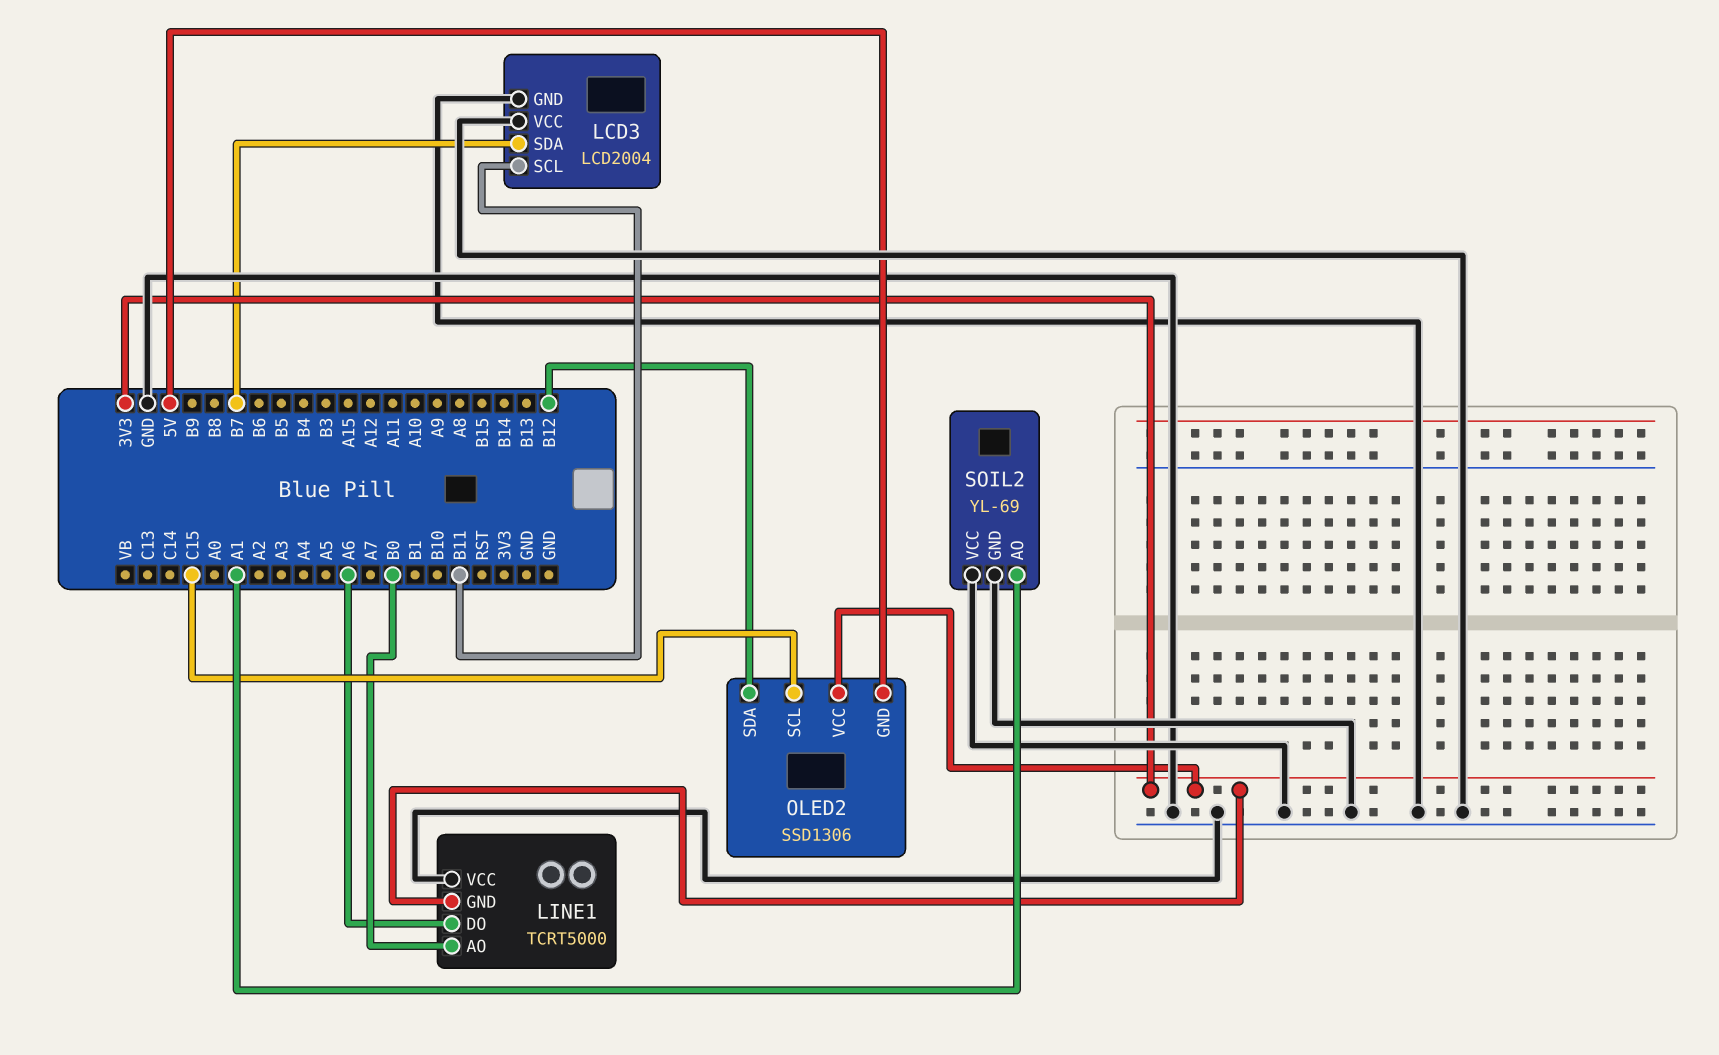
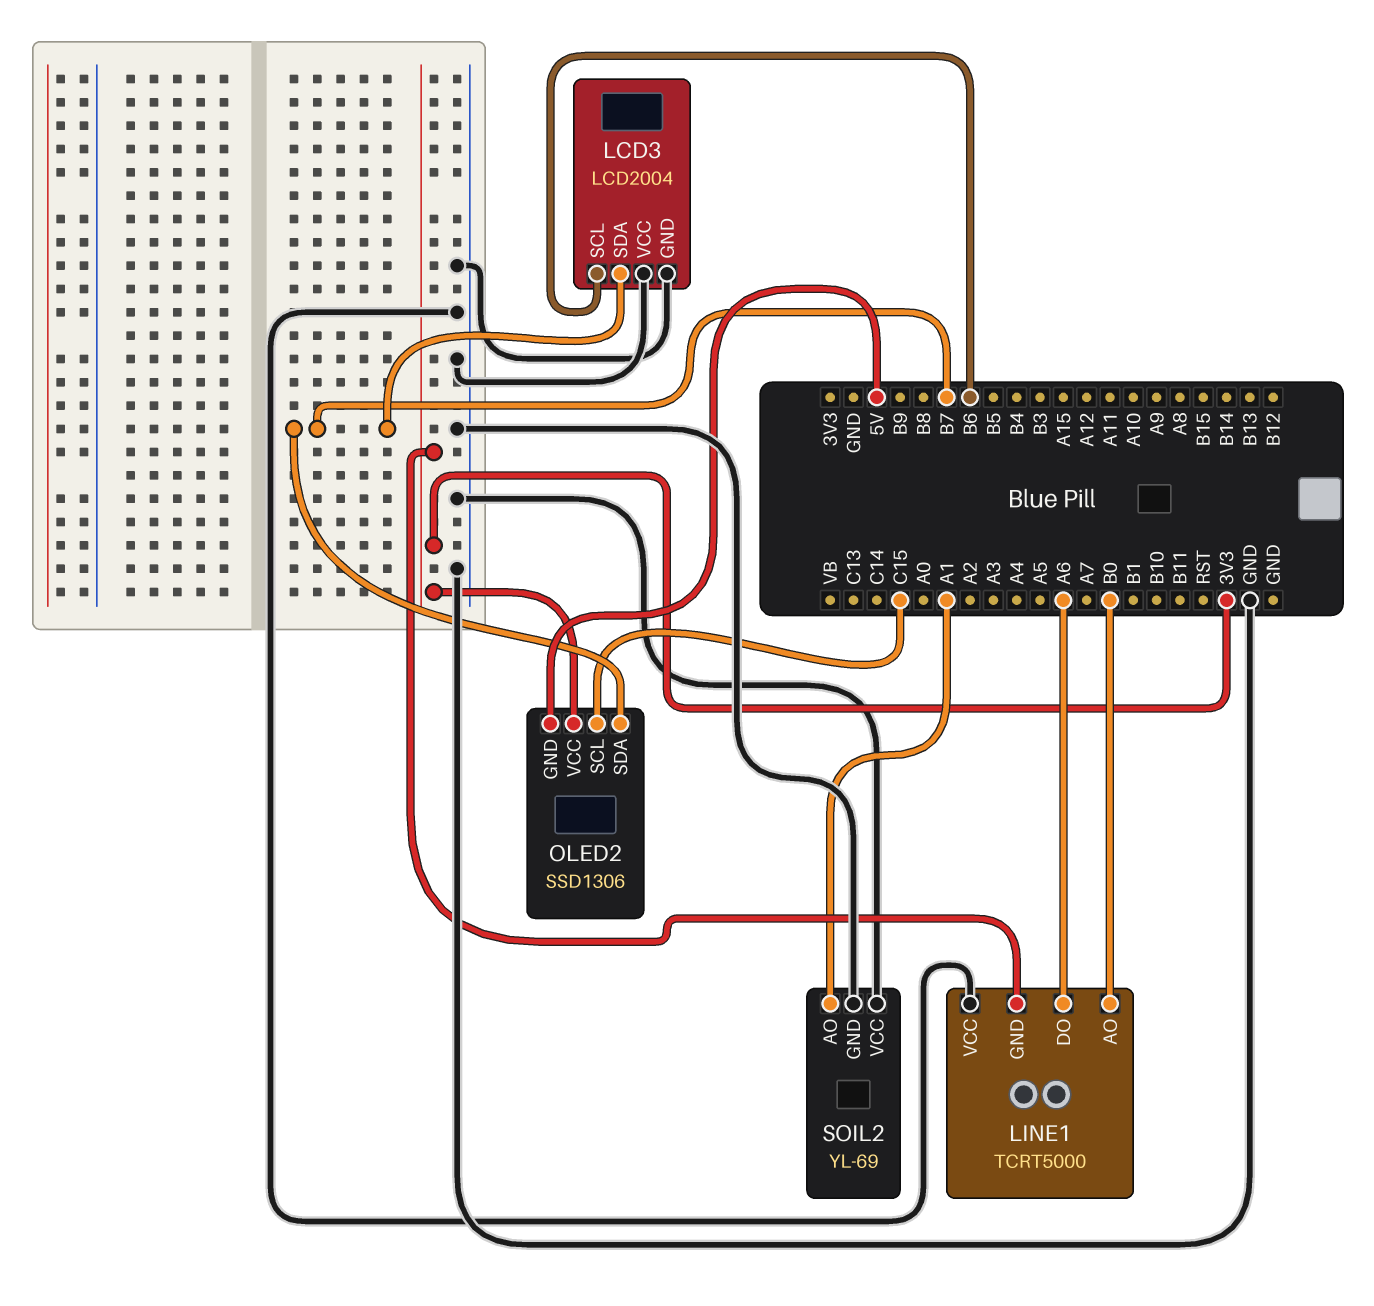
LCD3 pin SCL: B11 -> B6
OLED2 pin SDA: B12 -> B7

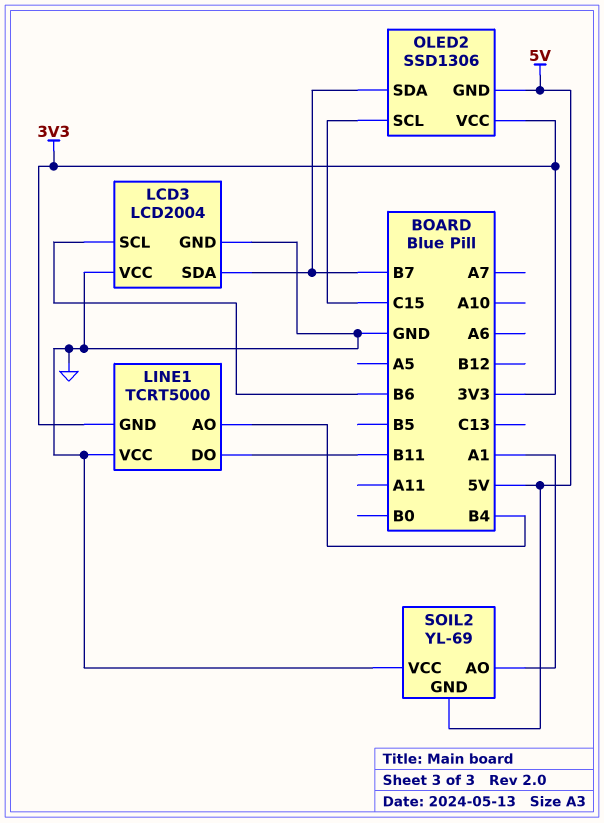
LINE1 pin AO: B0 -> B4
LINE1 pin DO: A6 -> B11
SOIL2 pin GND: GND -> 5V

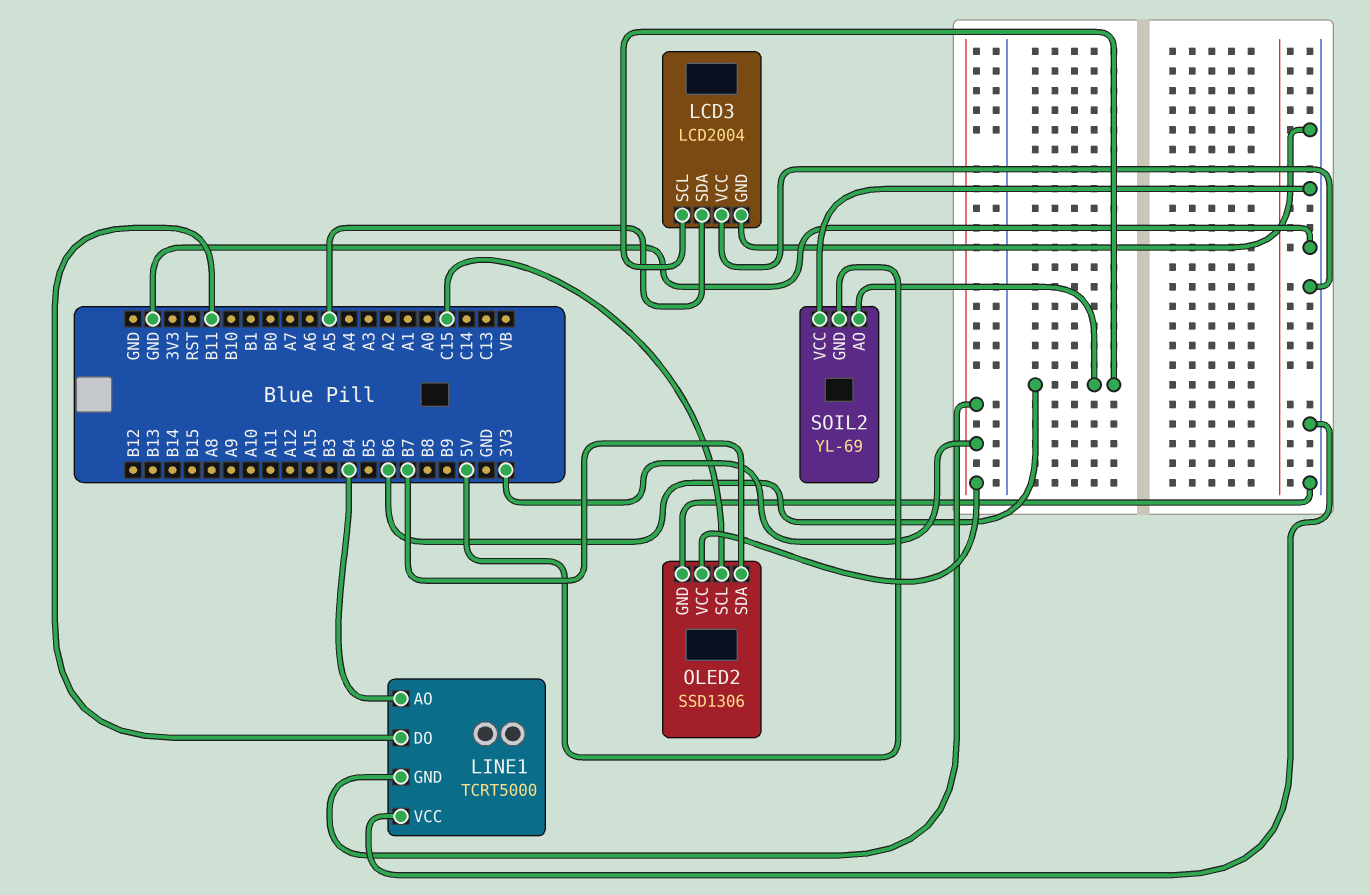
LCD3 pin SDA: B7 -> A5
OLED2 pin GND: 5V -> GND
SOIL2 pin AO: A1 -> B6

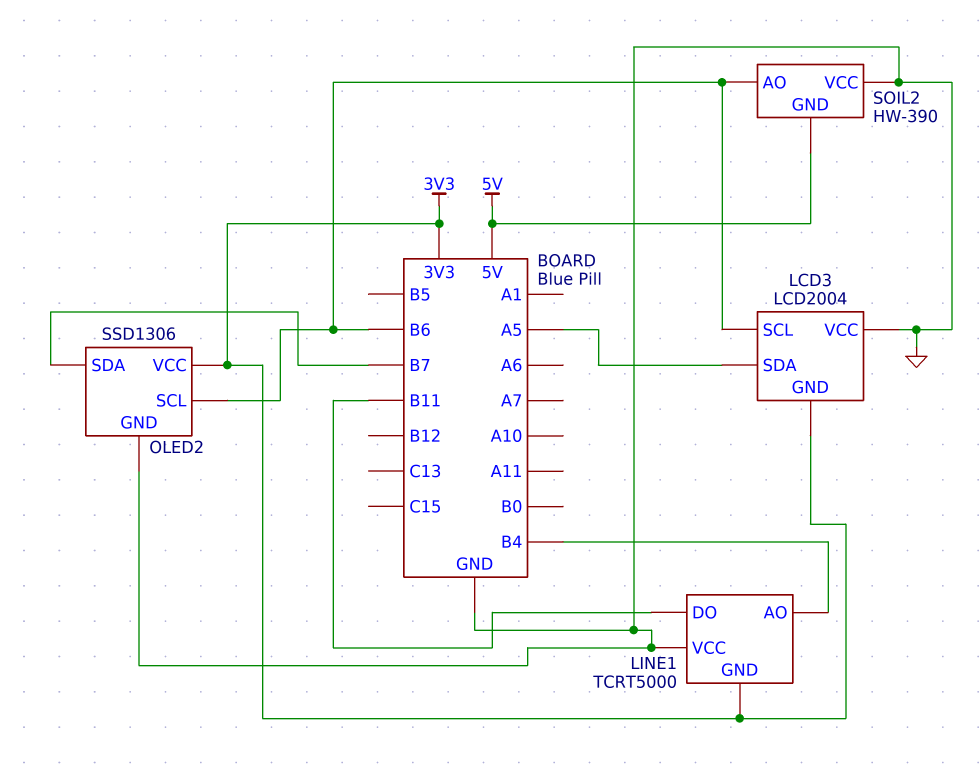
LCD3 pin GND: GND -> 3V3
OLED2 pin SCL: C15 -> B6
SOIL2: YL-69 -> HW-390

